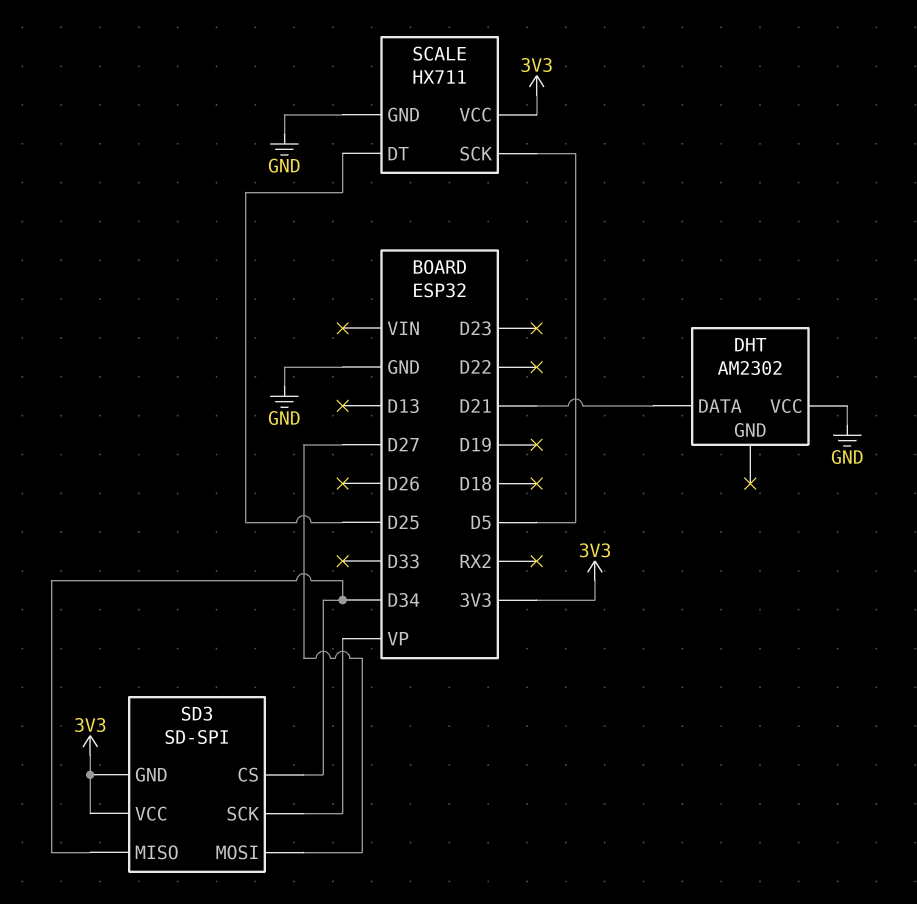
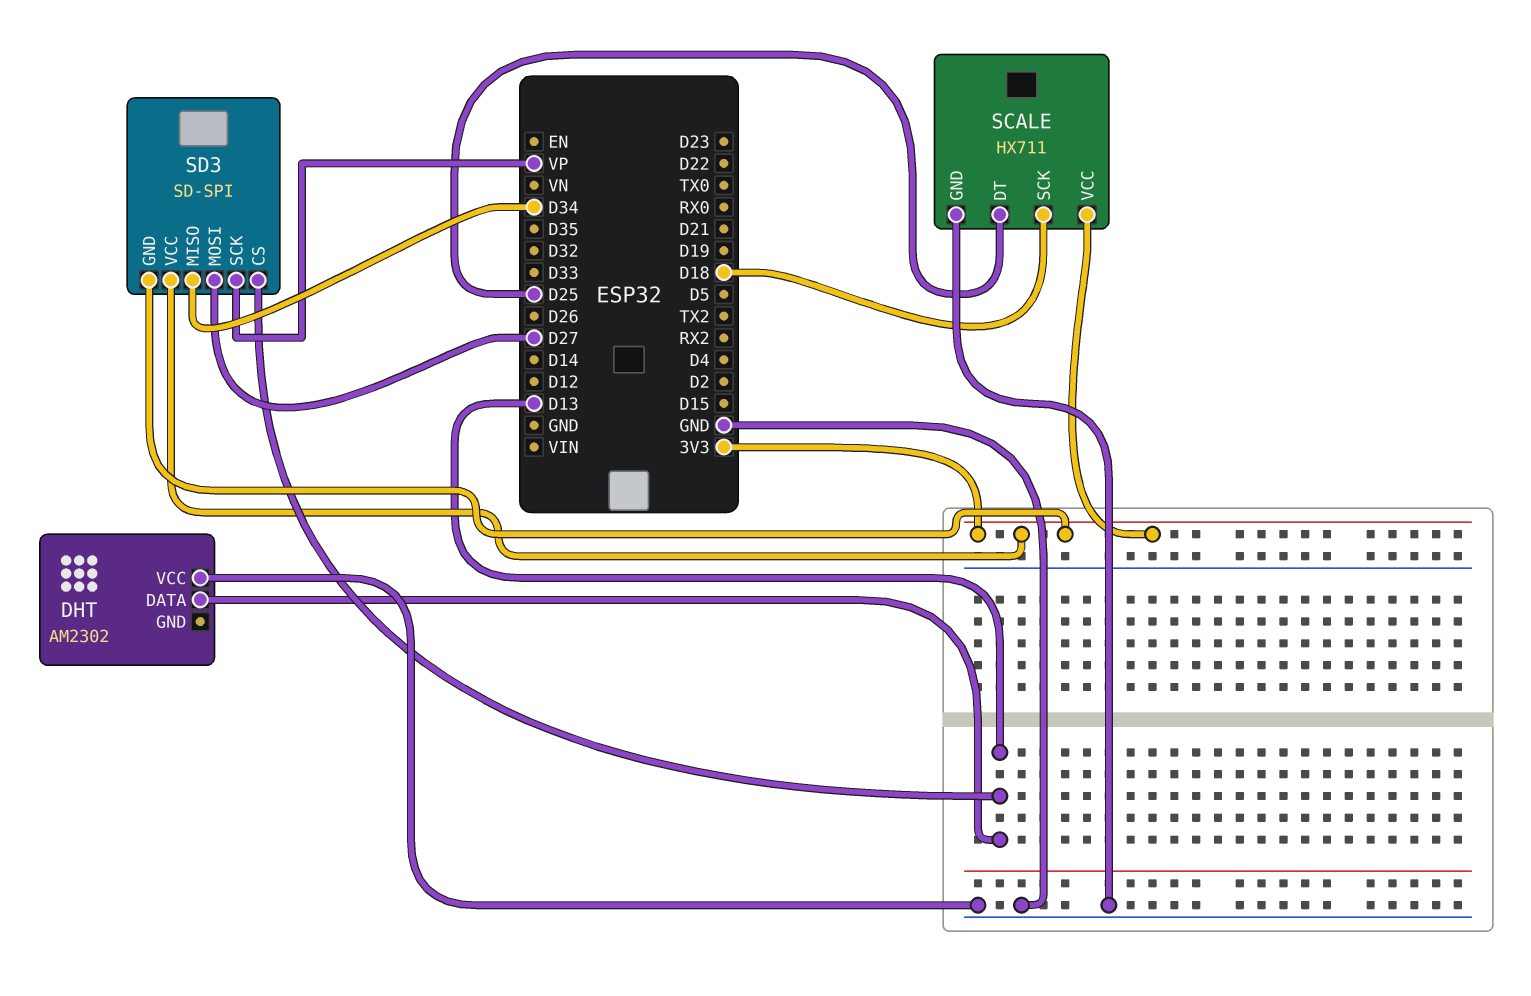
DHT pin DATA: D21 -> D13
SCALE pin SCK: D5 -> D18
SD3 pin CS: D34 -> D13

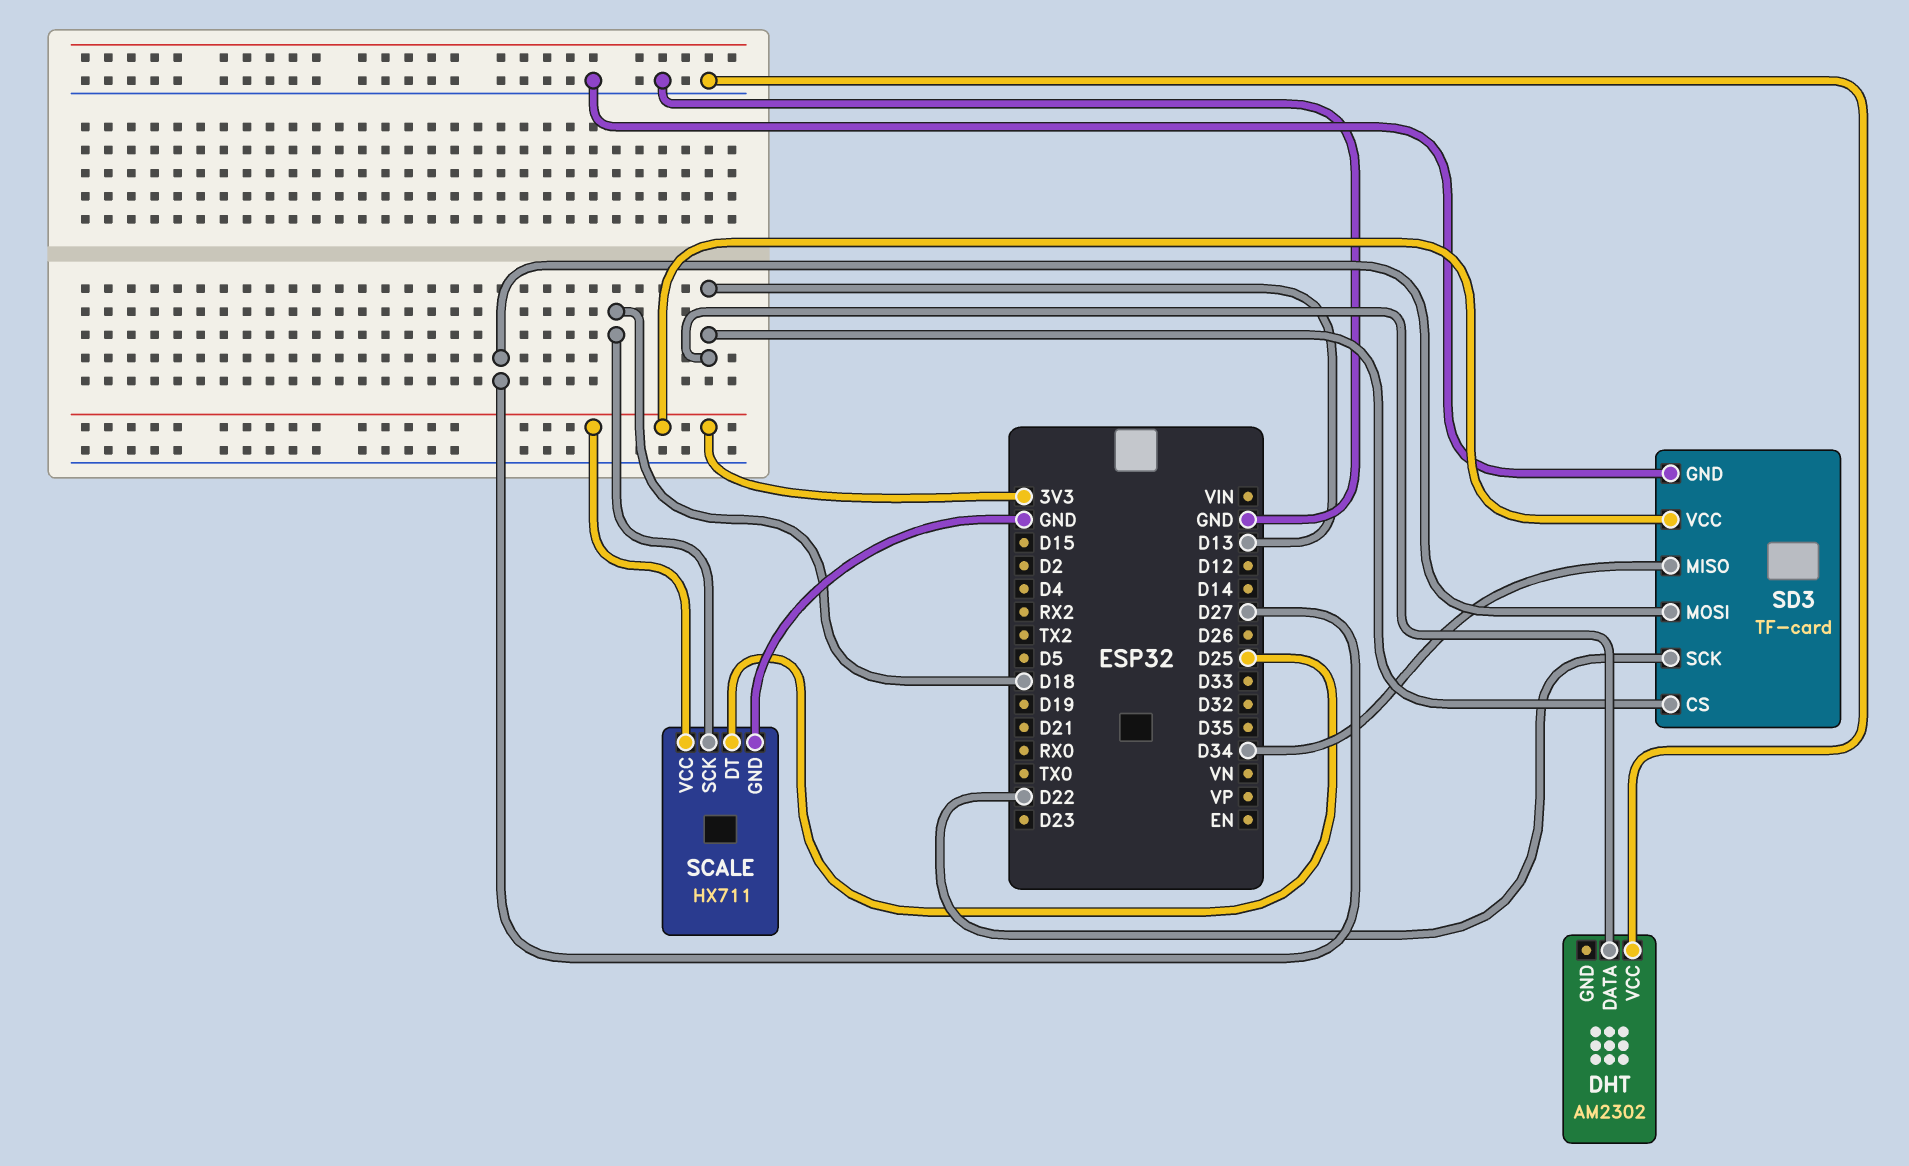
SD3: SD-SPI -> TF-card
SD3 pin GND: 3V3 -> GND
SD3 pin SCK: VP -> D22

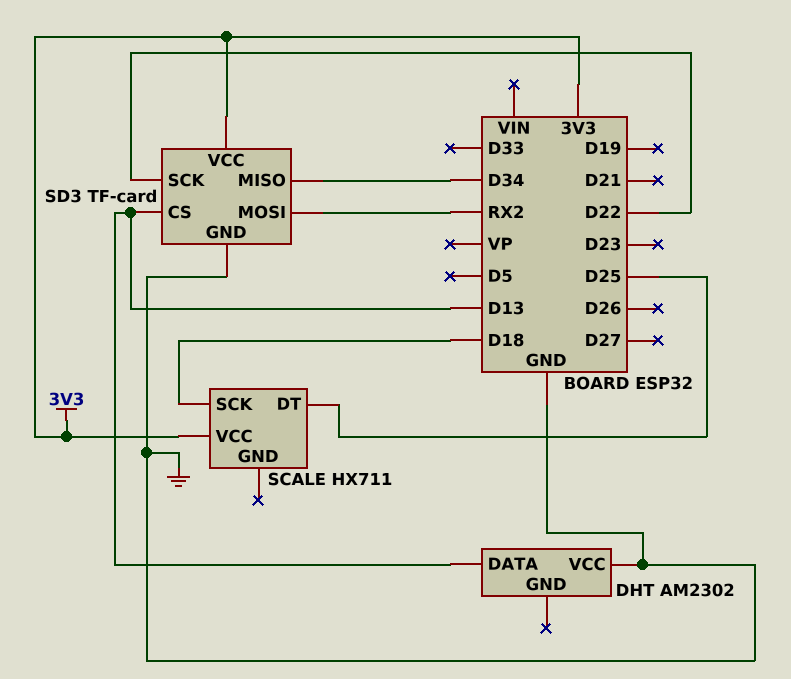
SCALE pin GND: GND -> none
SD3 pin MOSI: D27 -> RX2

